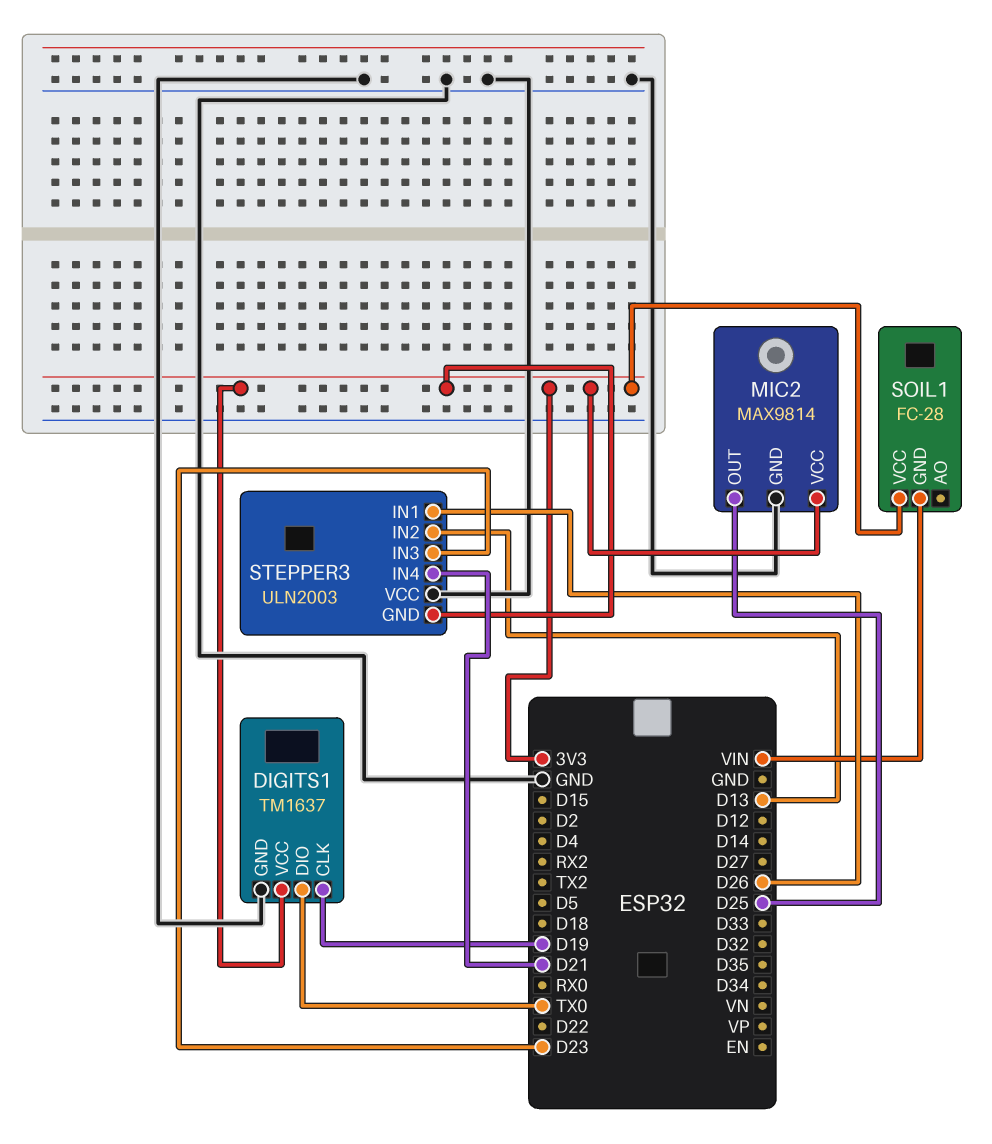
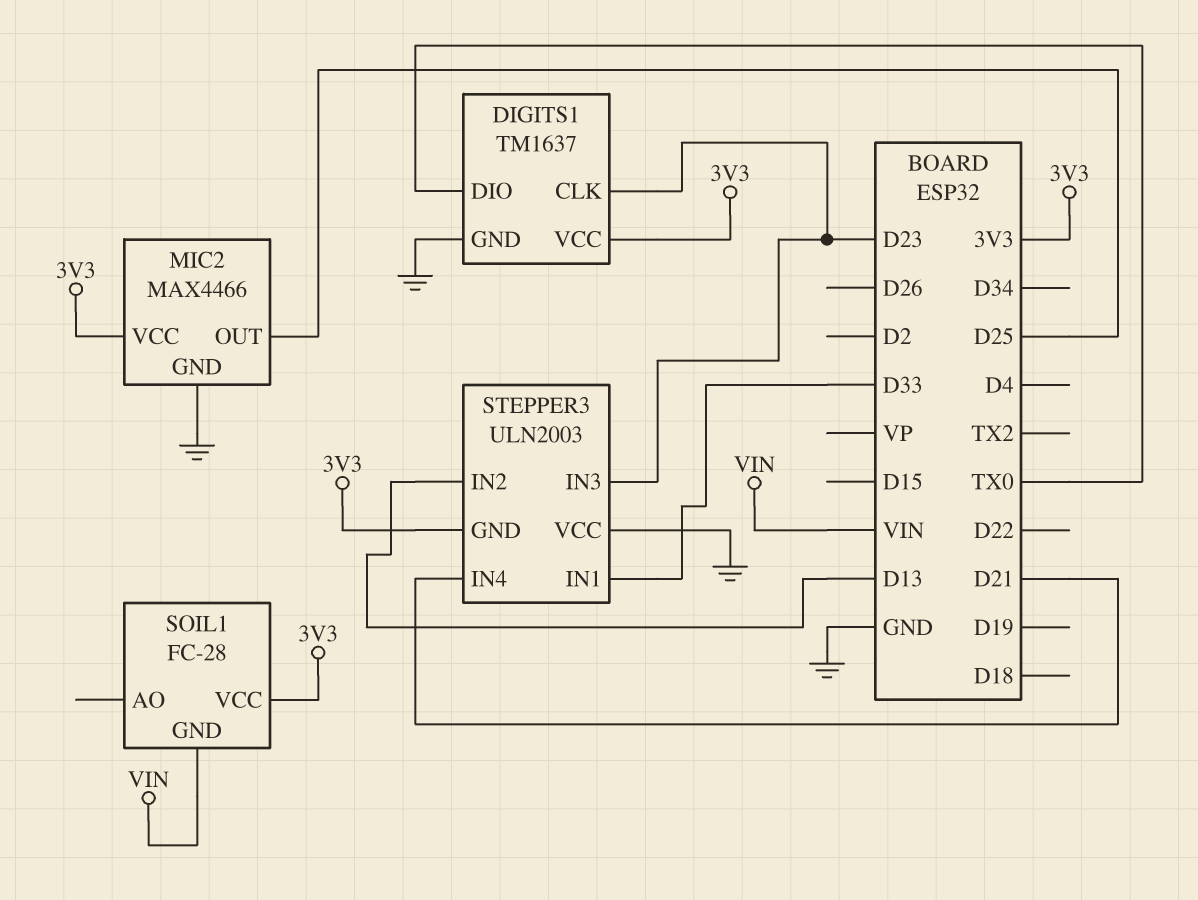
DIGITS1 pin CLK: D19 -> D23
MIC2: MAX9814 -> MAX4466
STEPPER3 pin IN1: D26 -> D33

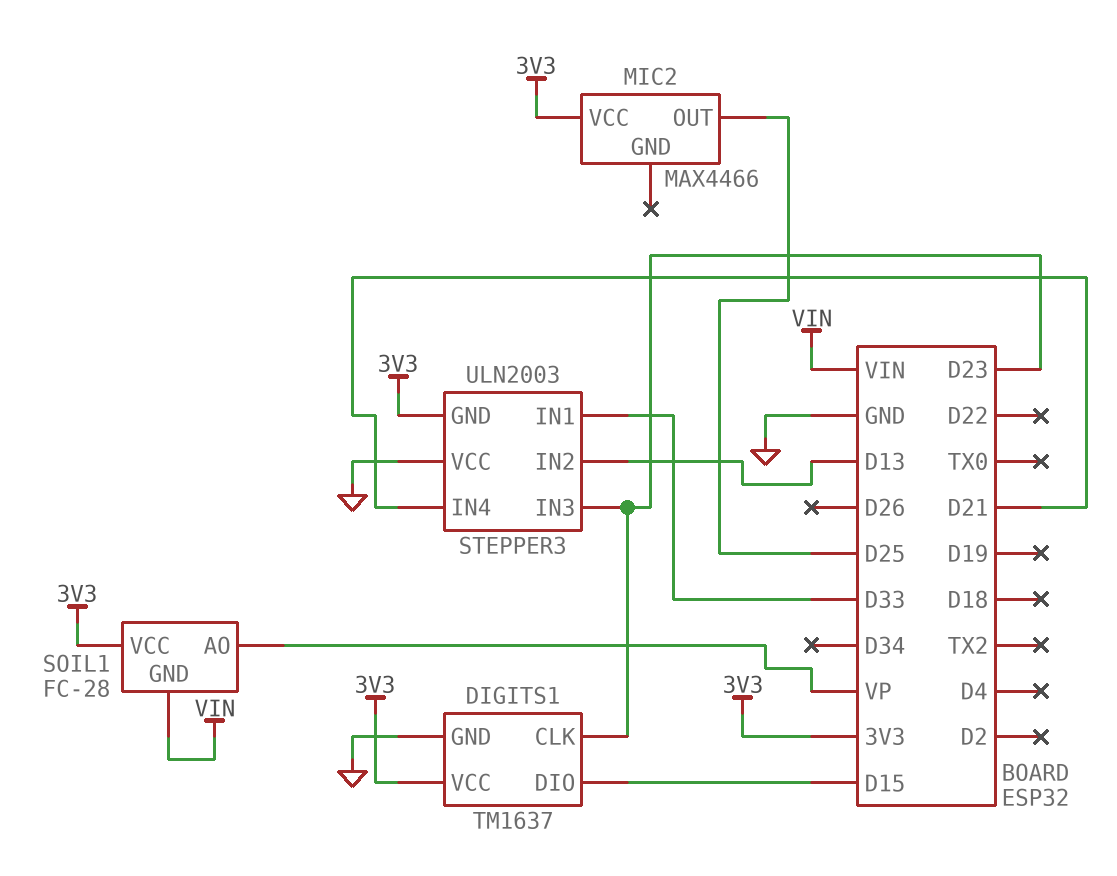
DIGITS1 pin DIO: TX0 -> D15
MIC2 pin GND: GND -> none
SOIL1 pin AO: none -> VP

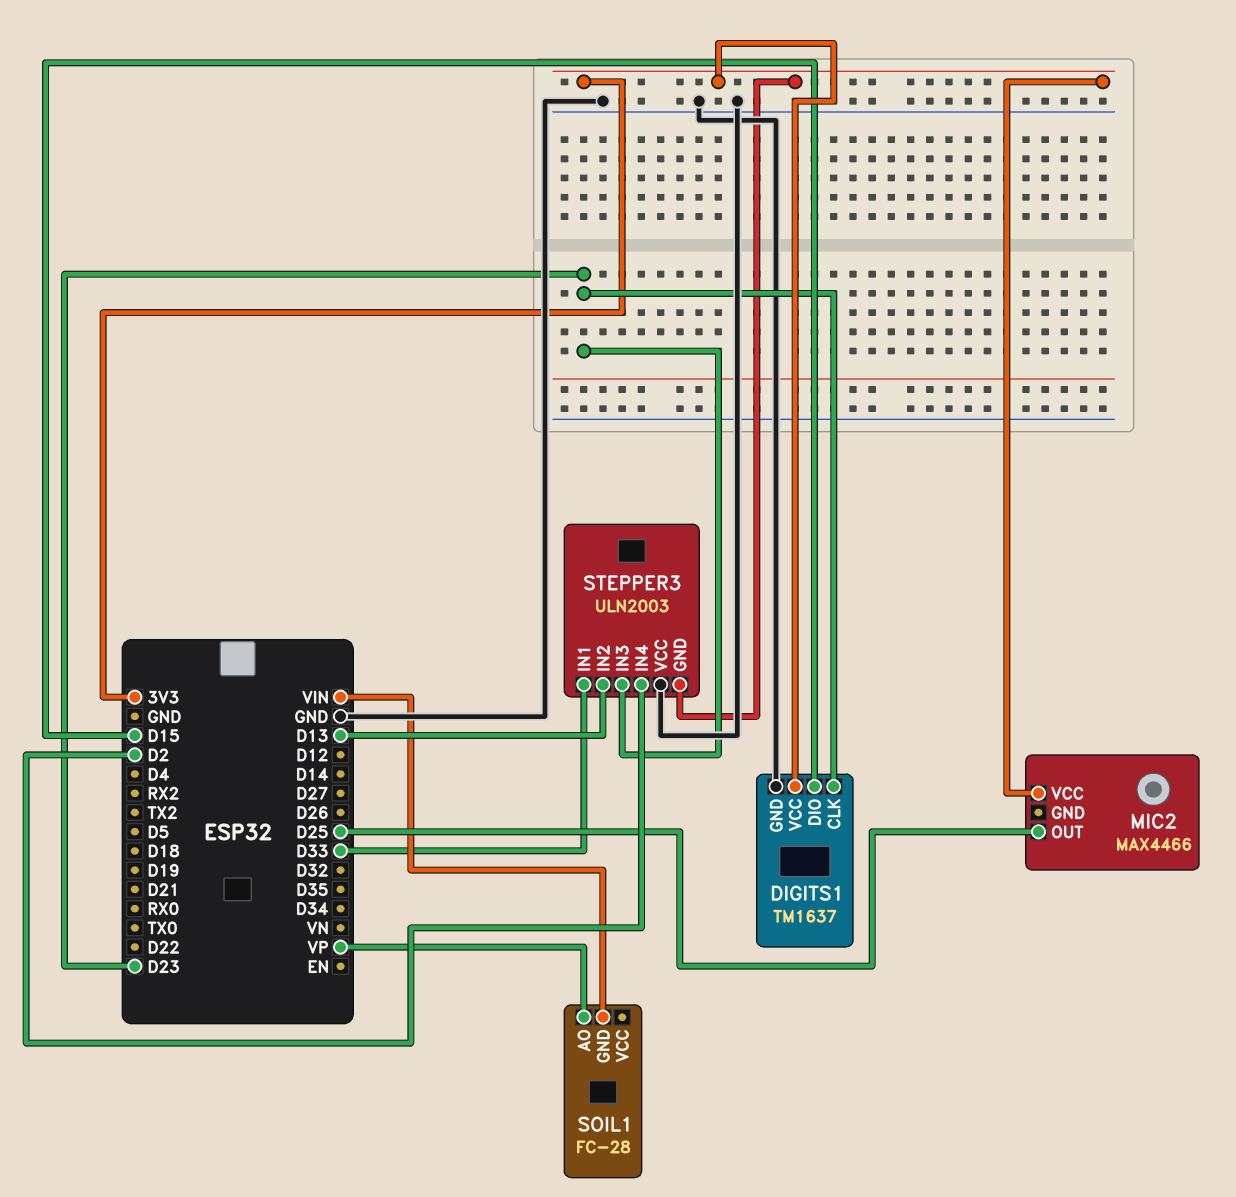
SOIL1 pin VCC: 3V3 -> none
STEPPER3 pin IN4: D21 -> D2

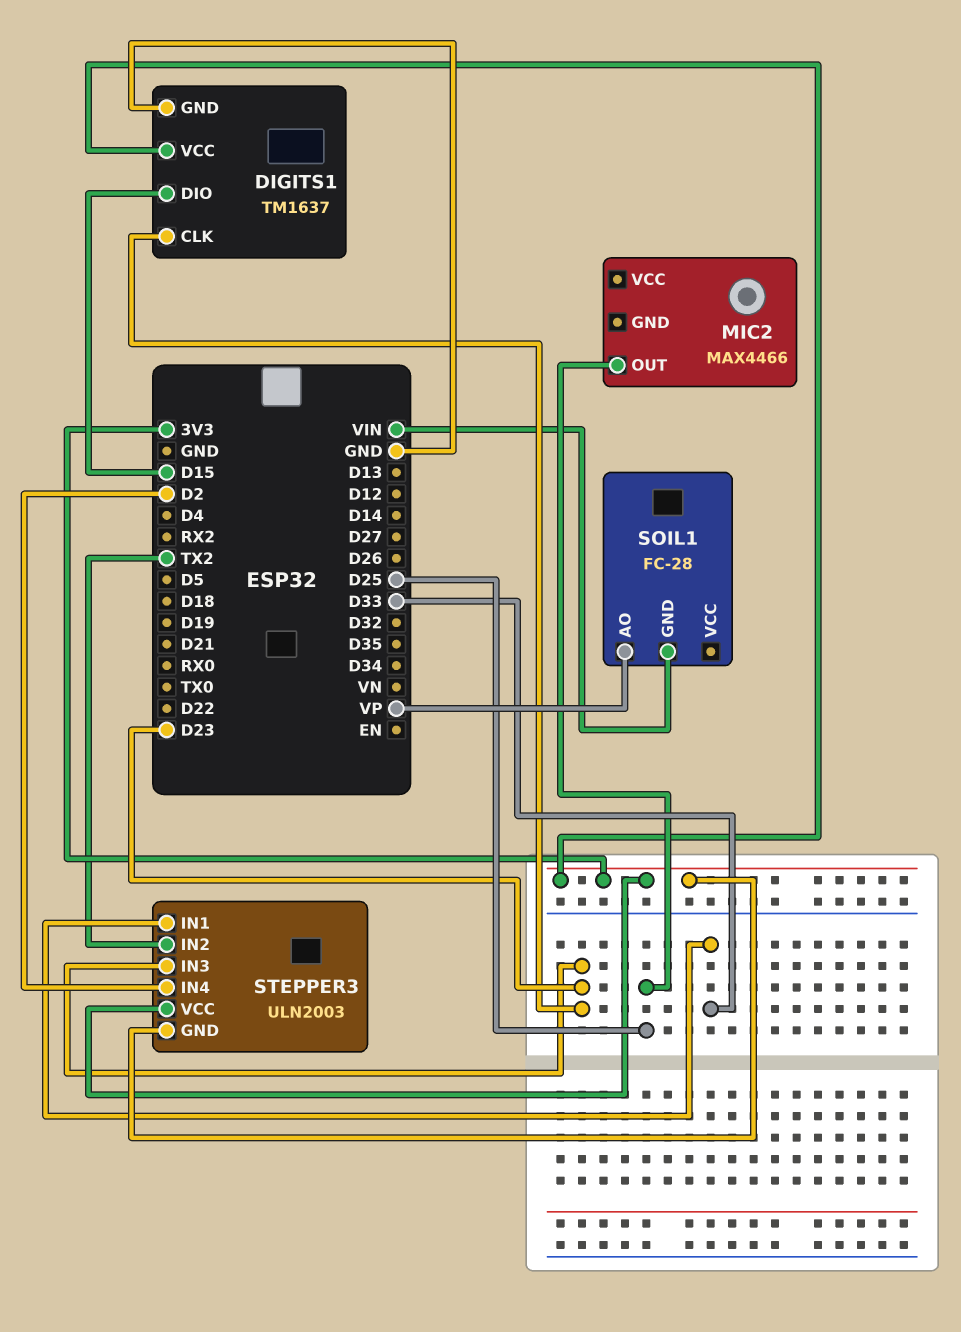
MIC2 pin VCC: 3V3 -> none
STEPPER3 pin IN2: D13 -> TX2
STEPPER3 pin VCC: GND -> 3V3

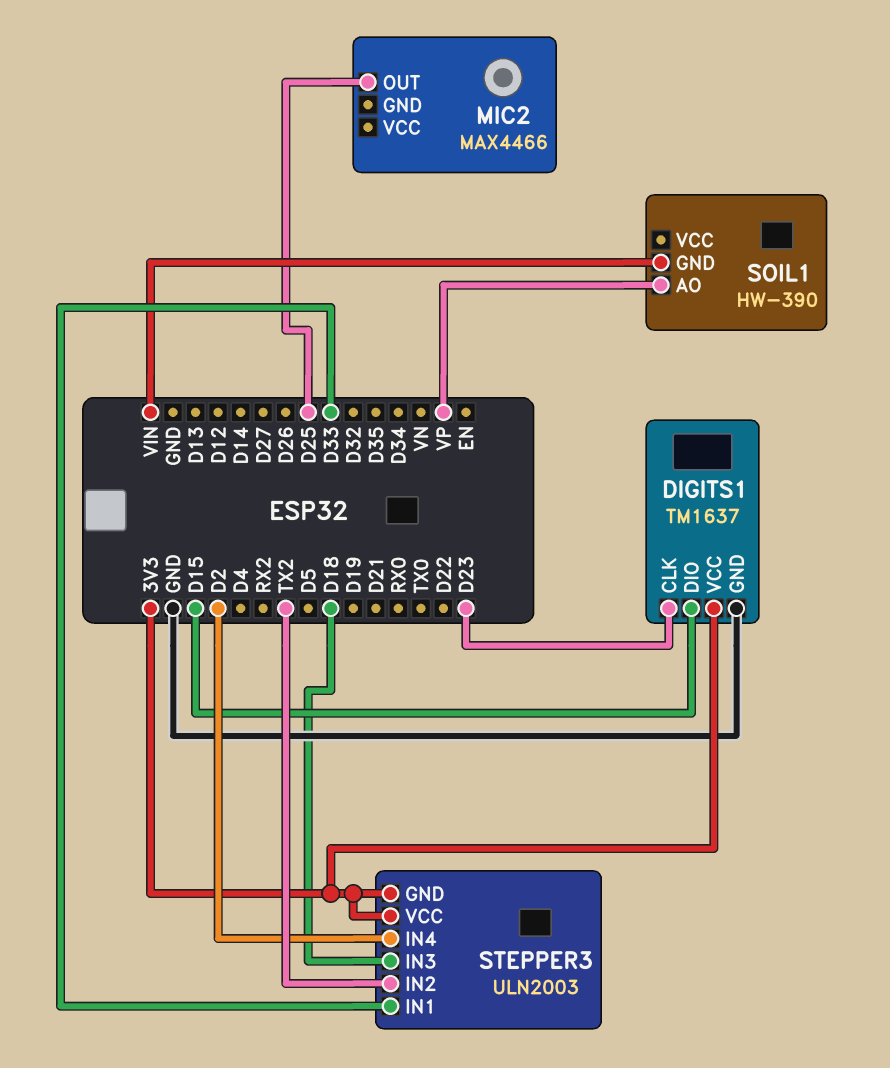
SOIL1: FC-28 -> HW-390
STEPPER3 pin IN3: D23 -> D18

